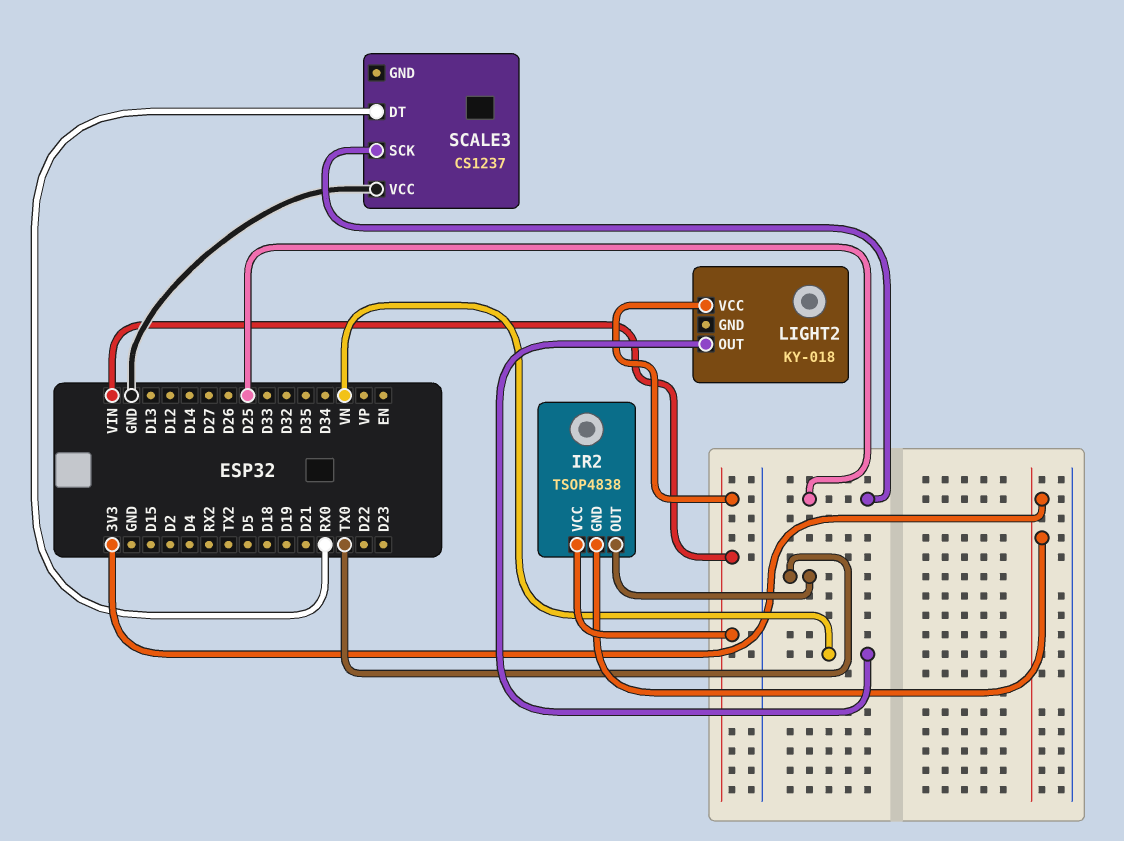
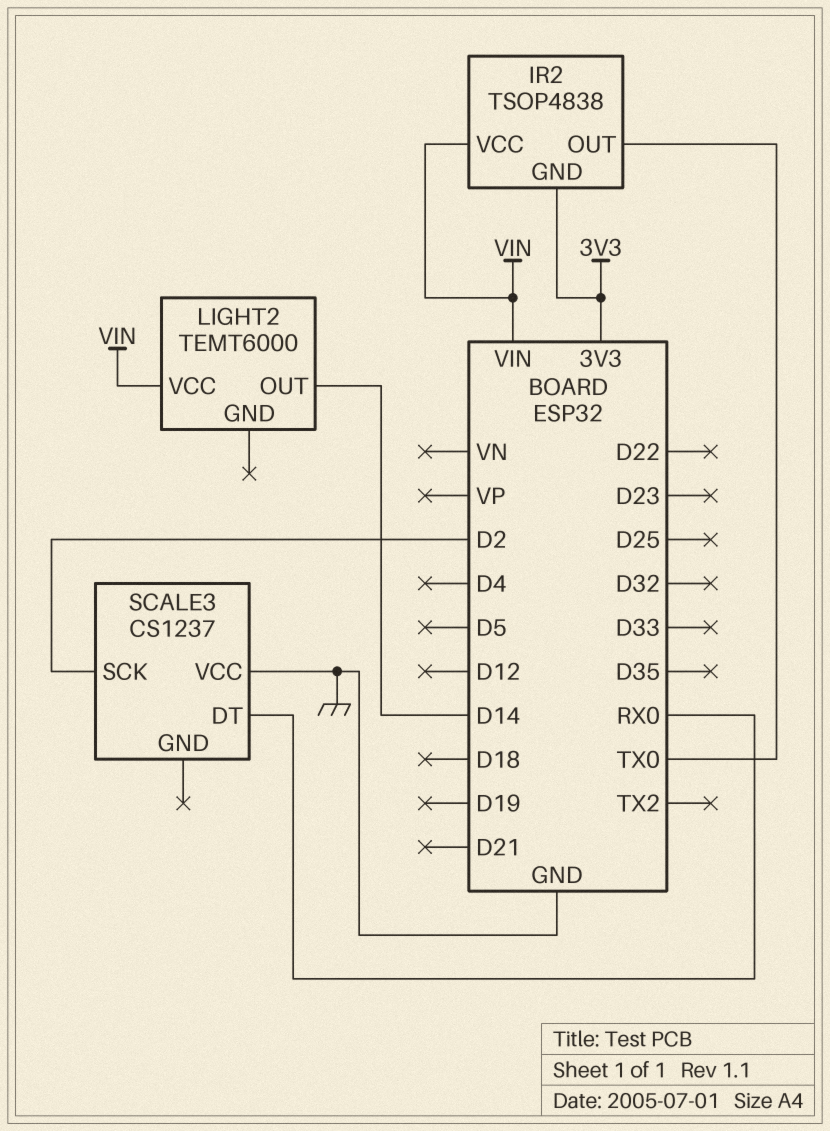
LIGHT2: KY-018 -> TEMT6000
LIGHT2 pin OUT: VN -> D14
SCALE3 pin SCK: D25 -> D2

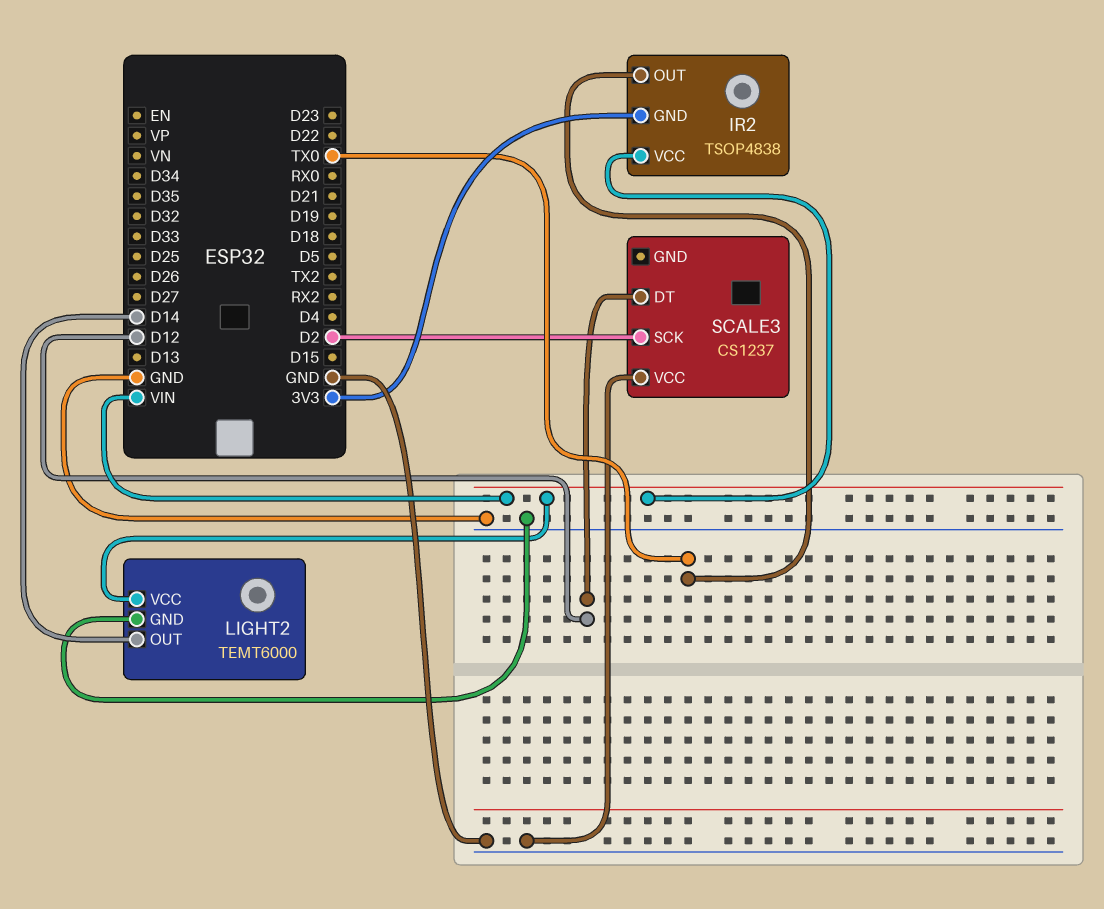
LIGHT2 pin GND: none -> GND
SCALE3 pin DT: RX0 -> D12

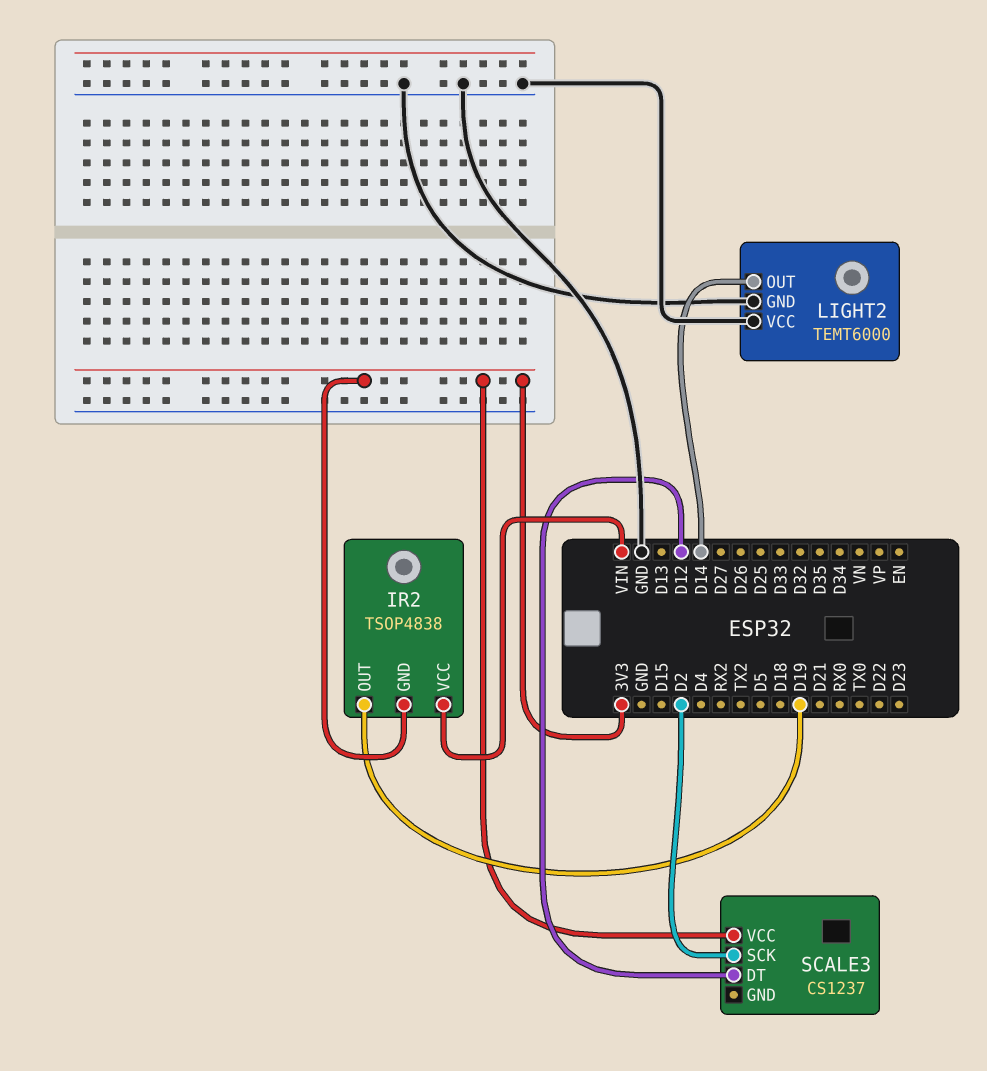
IR2 pin OUT: TX0 -> D19
LIGHT2 pin VCC: VIN -> GND
SCALE3 pin VCC: GND -> 3V3

